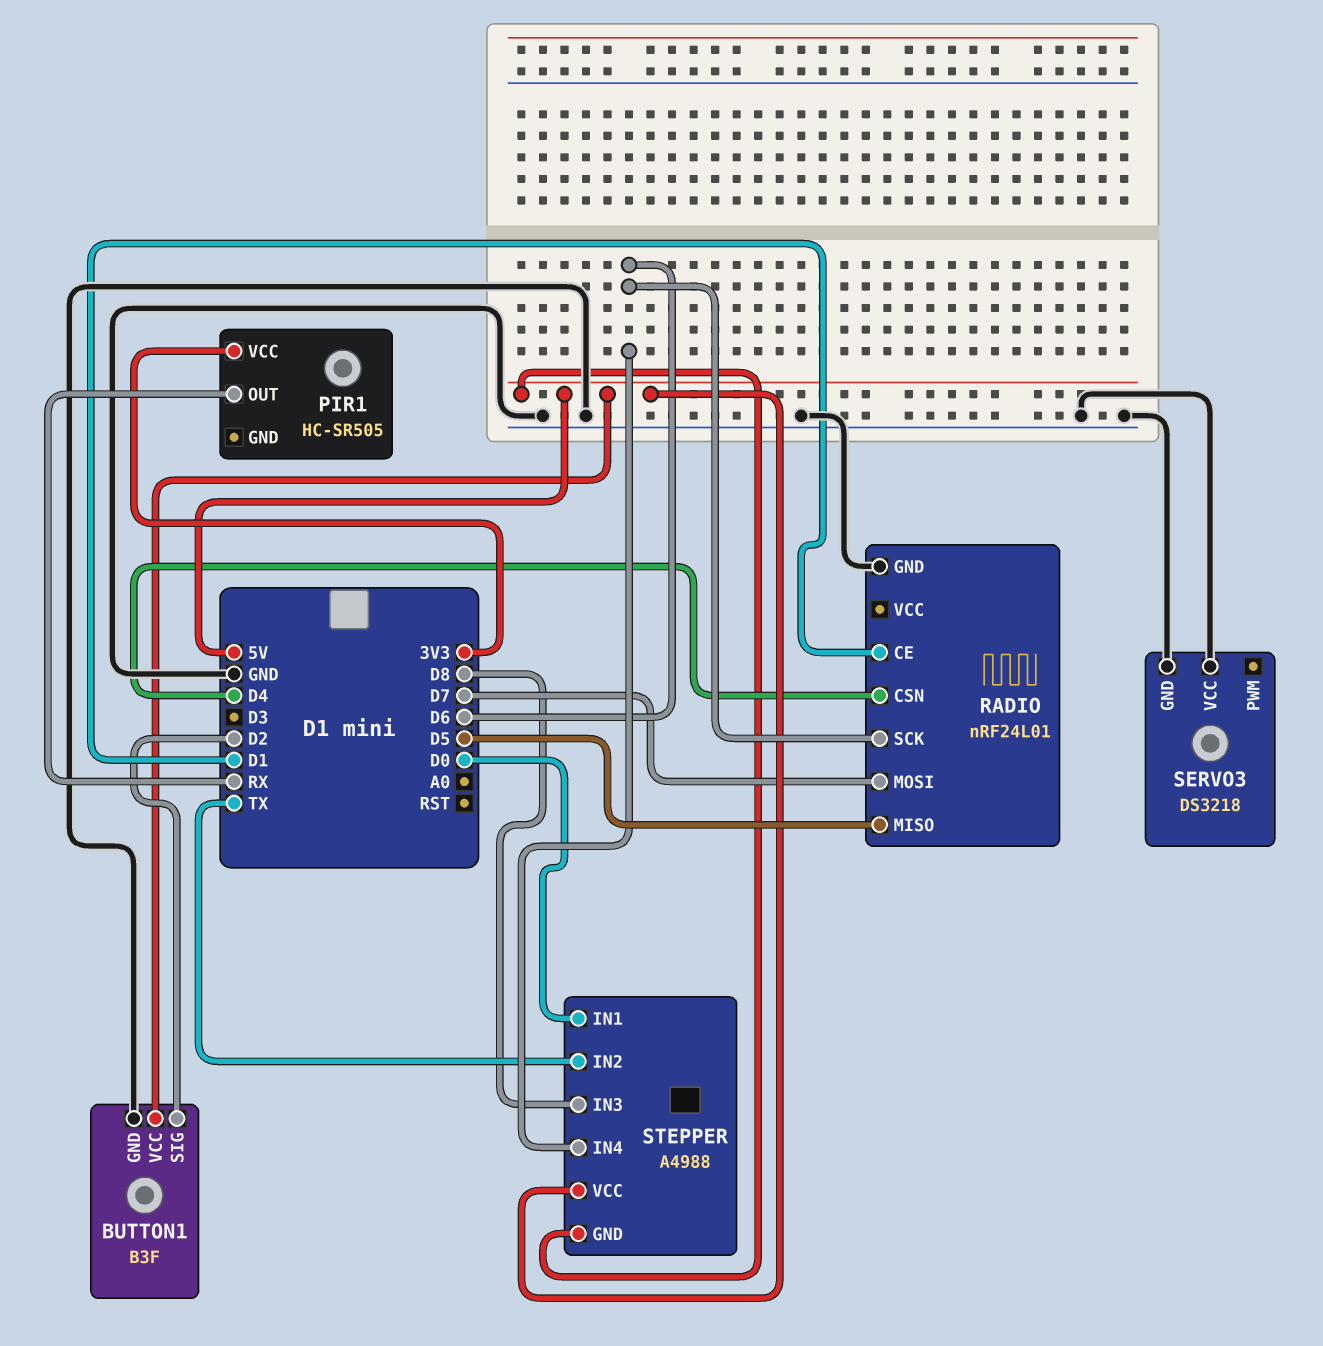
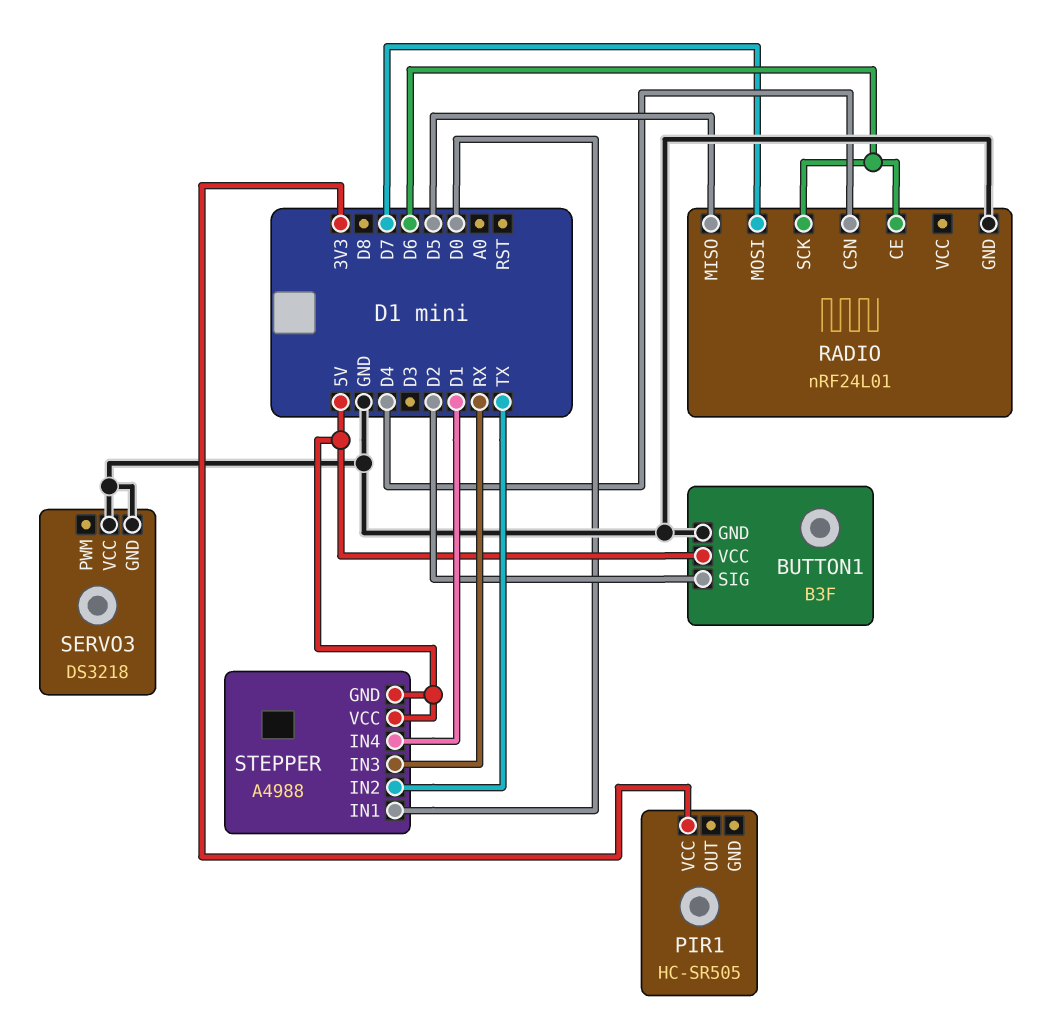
PIR1 pin OUT: RX -> none
RADIO pin CE: D1 -> D6
STEPPER pin IN3: D8 -> RX
STEPPER pin IN4: D6 -> D1

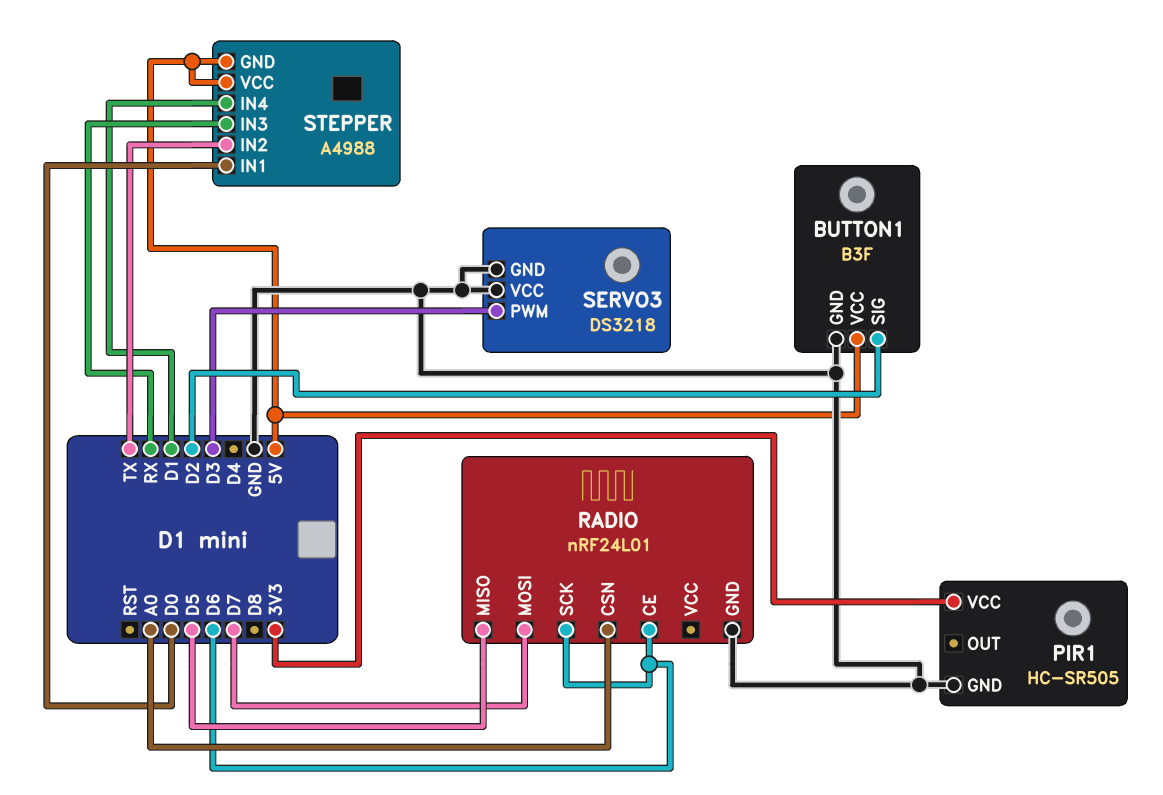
PIR1 pin GND: none -> GND
RADIO pin CSN: D4 -> A0
SERVO3 pin PWM: none -> D3

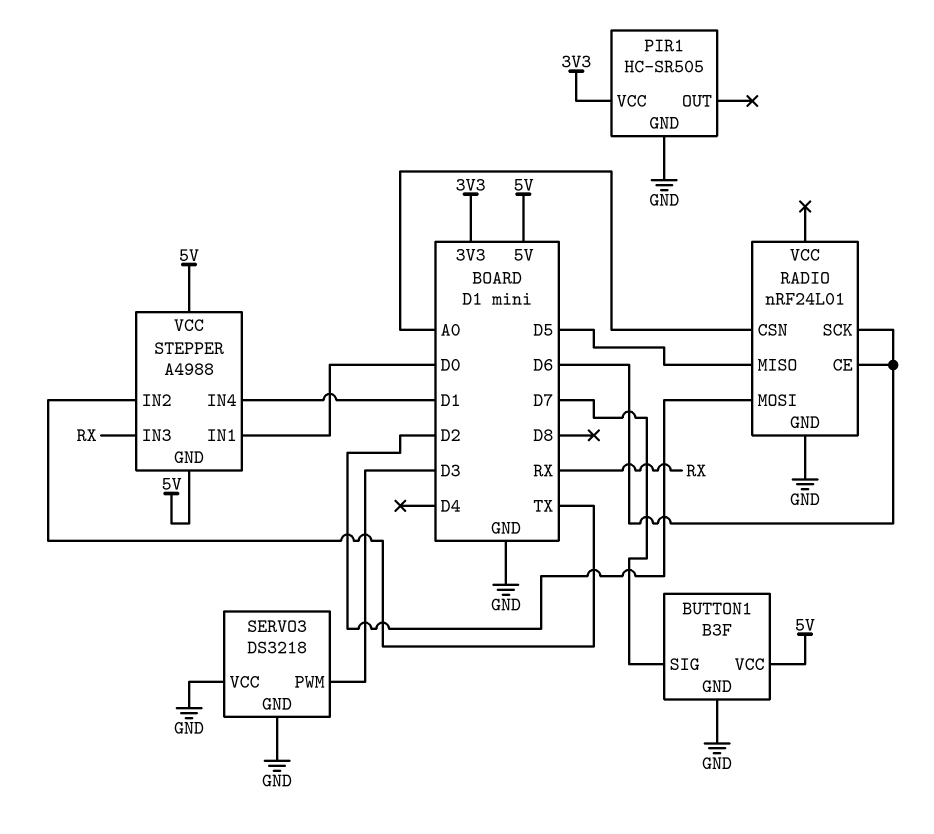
BUTTON1 pin SIG: D2 -> D7
RADIO pin MOSI: D7 -> D2

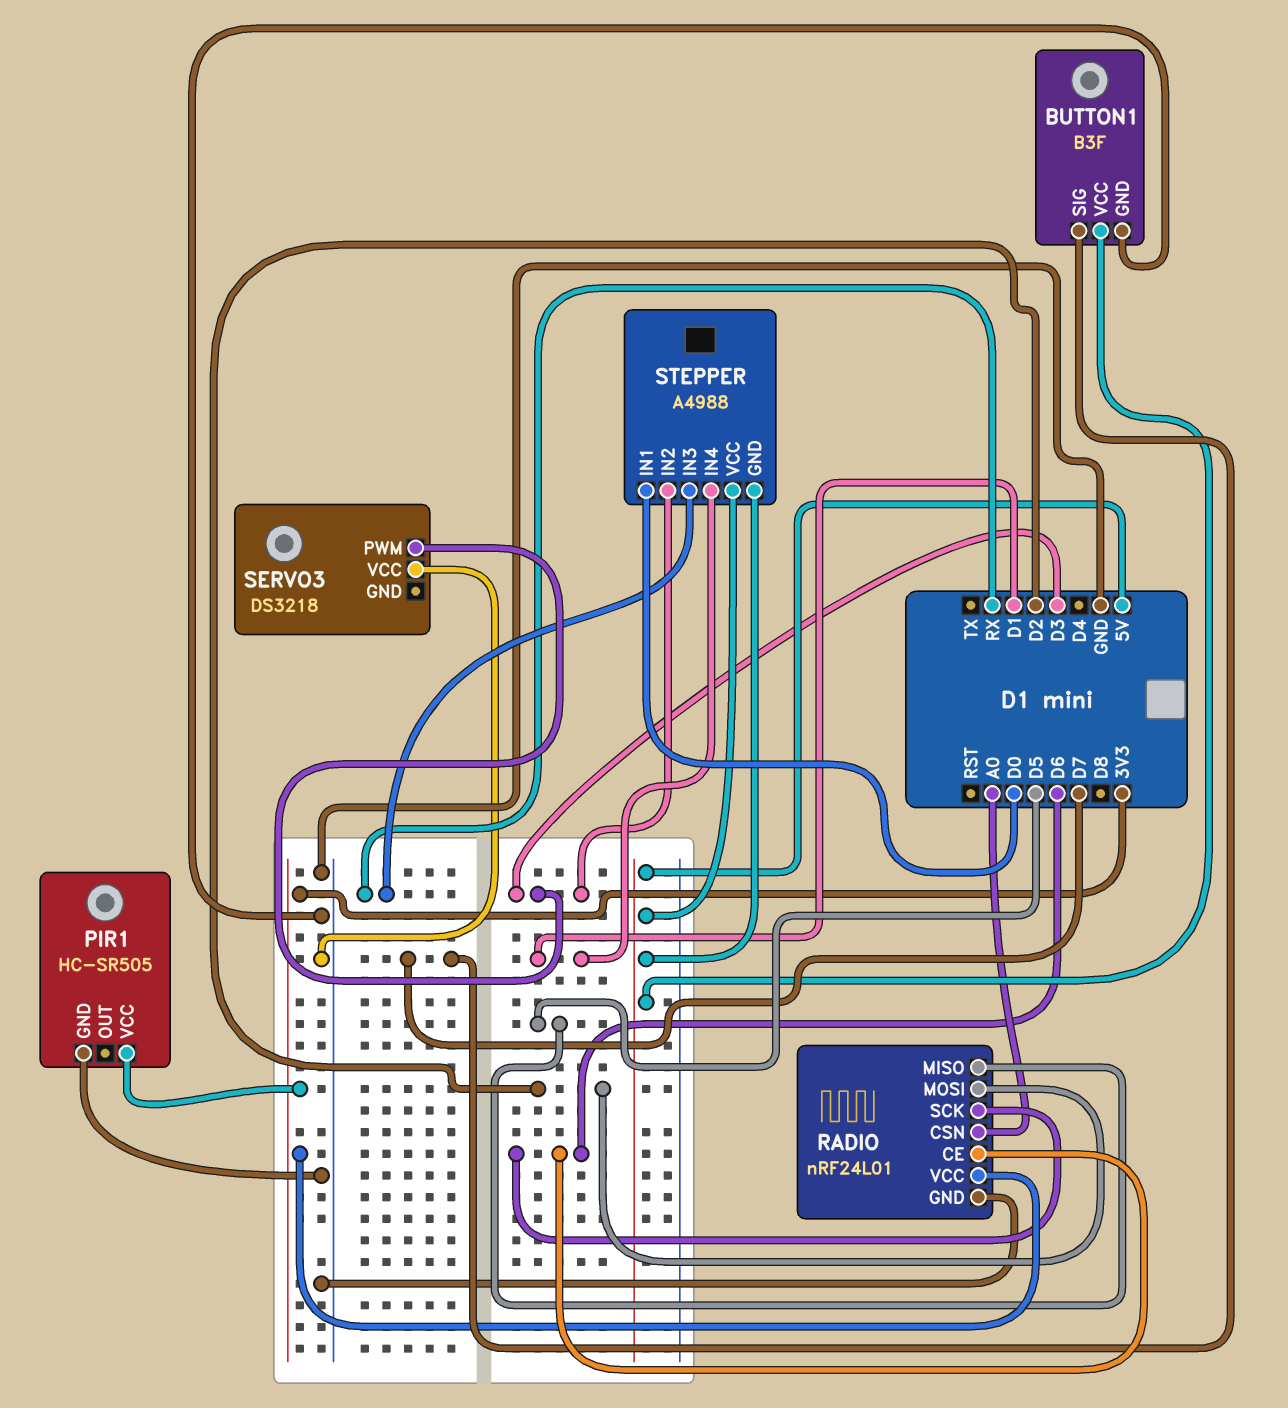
RADIO pin VCC: none -> 3V3
SERVO3 pin GND: GND -> none
STEPPER pin IN2: TX -> D3

